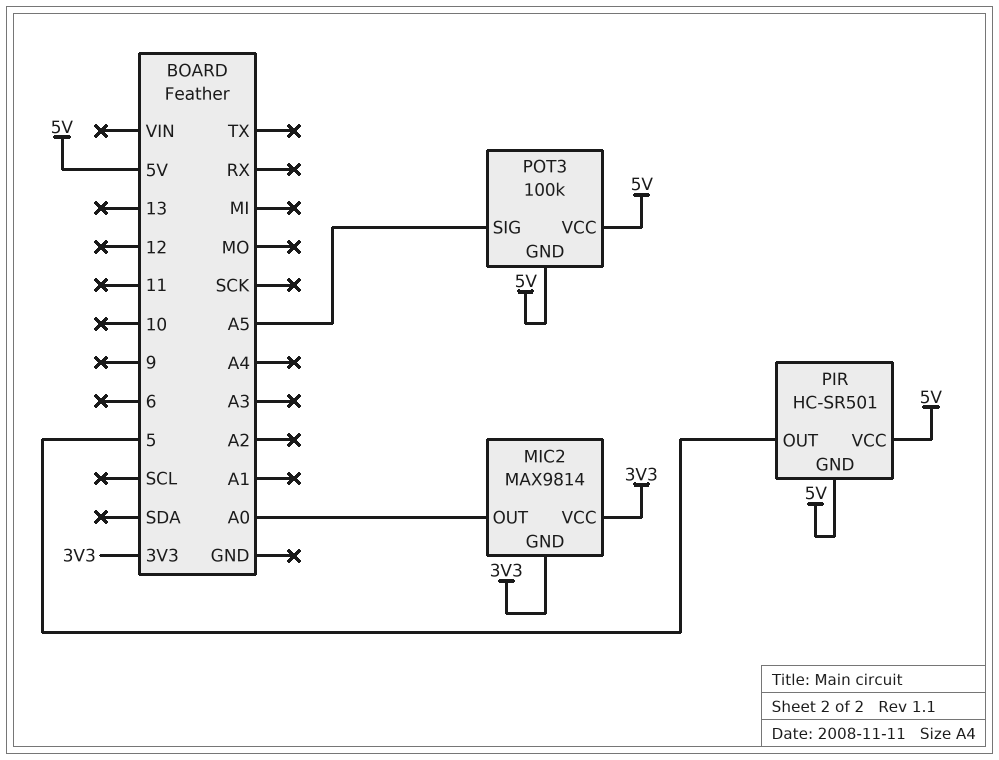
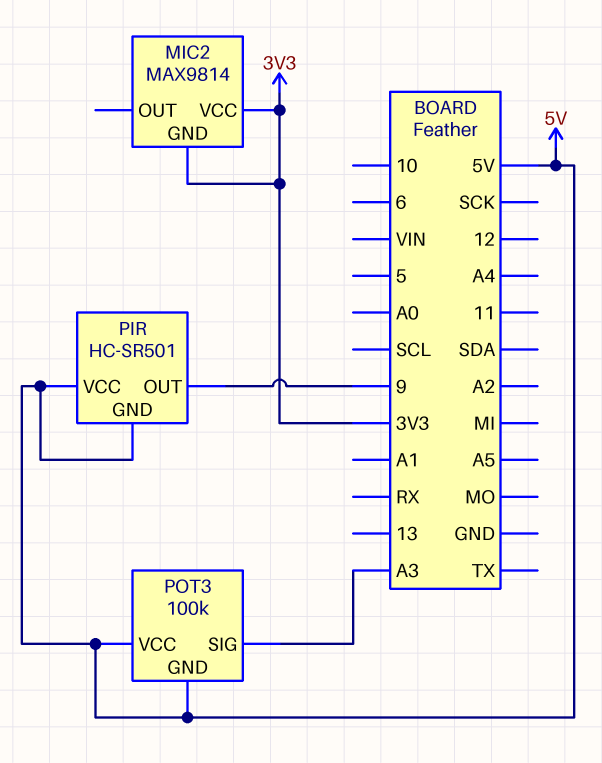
MIC2 pin OUT: A0 -> none
PIR pin OUT: 5 -> 9
POT3 pin SIG: A5 -> A3

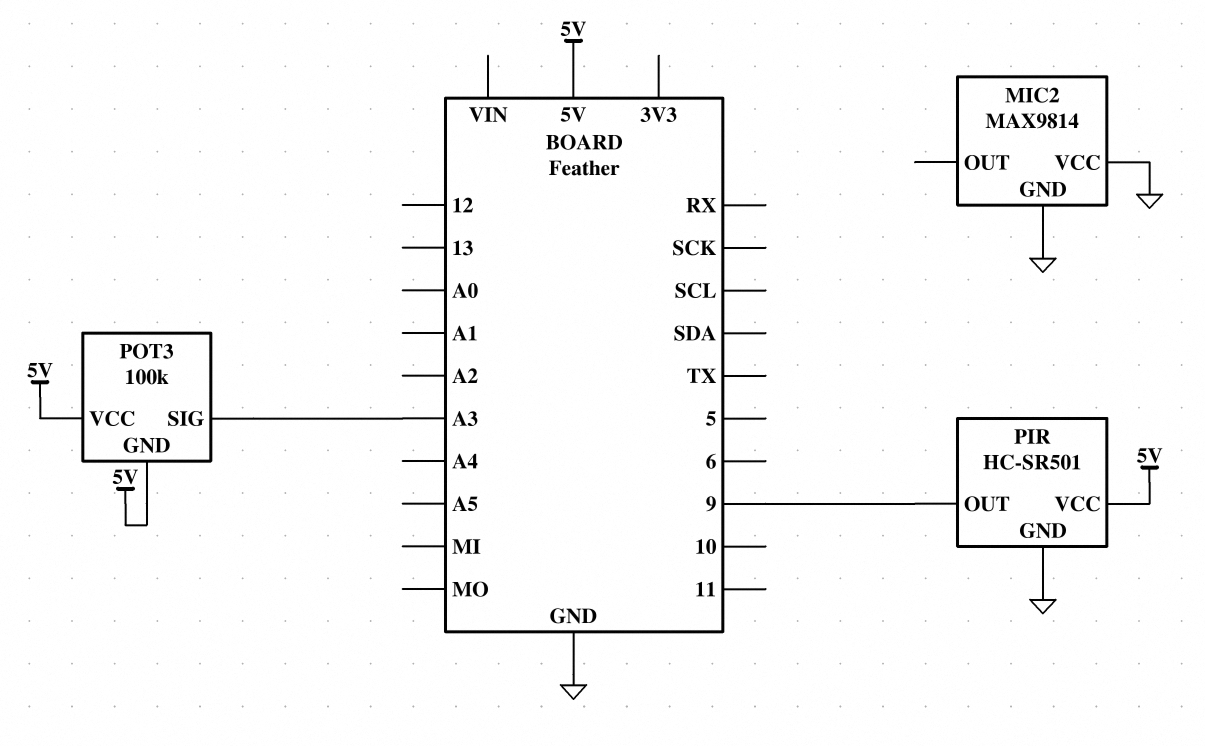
MIC2 pin GND: 3V3 -> GND
MIC2 pin VCC: 3V3 -> GND
PIR pin GND: 5V -> GND

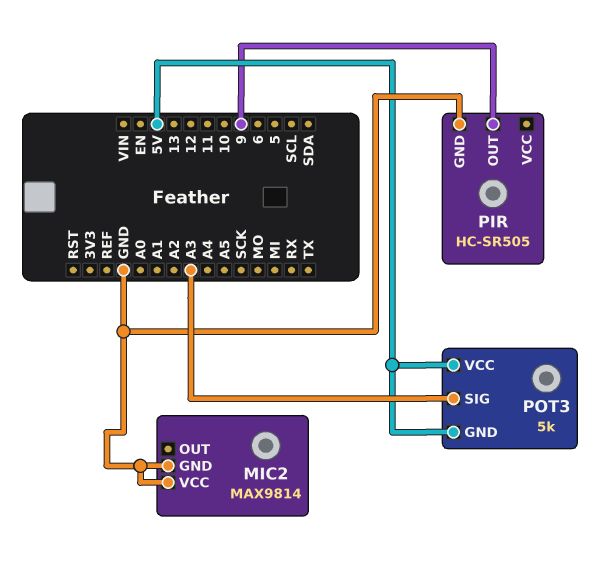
PIR: HC-SR501 -> HC-SR505
PIR pin VCC: 5V -> none
POT3: 100k -> 5k

